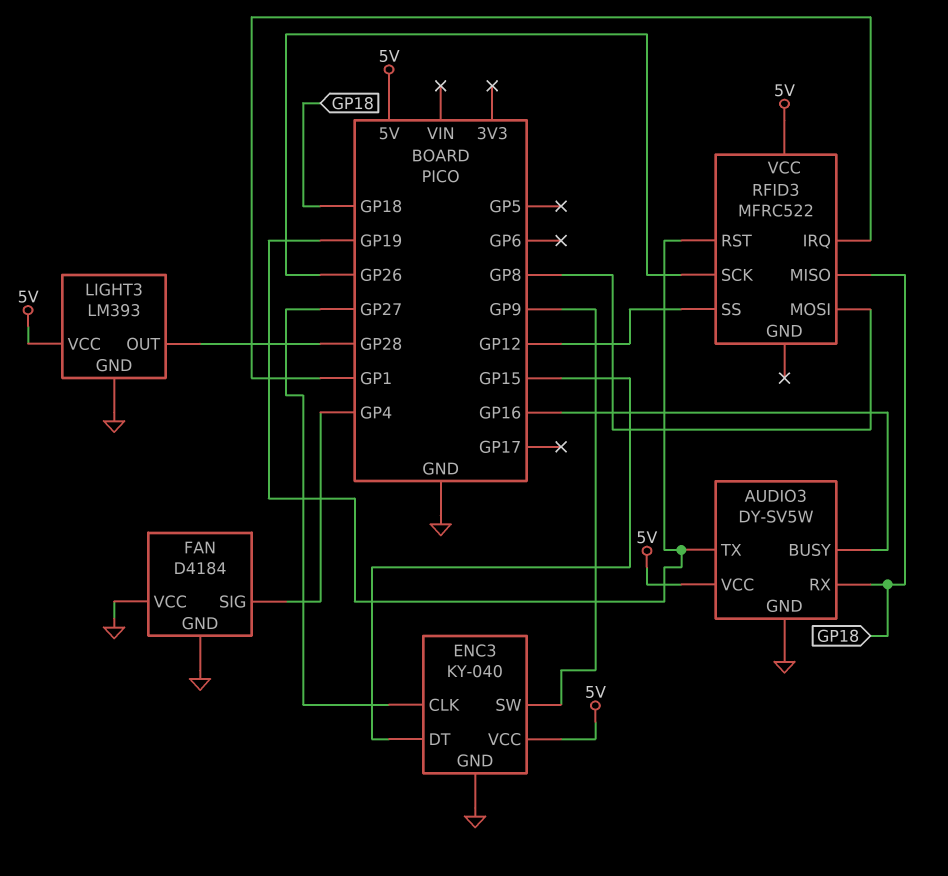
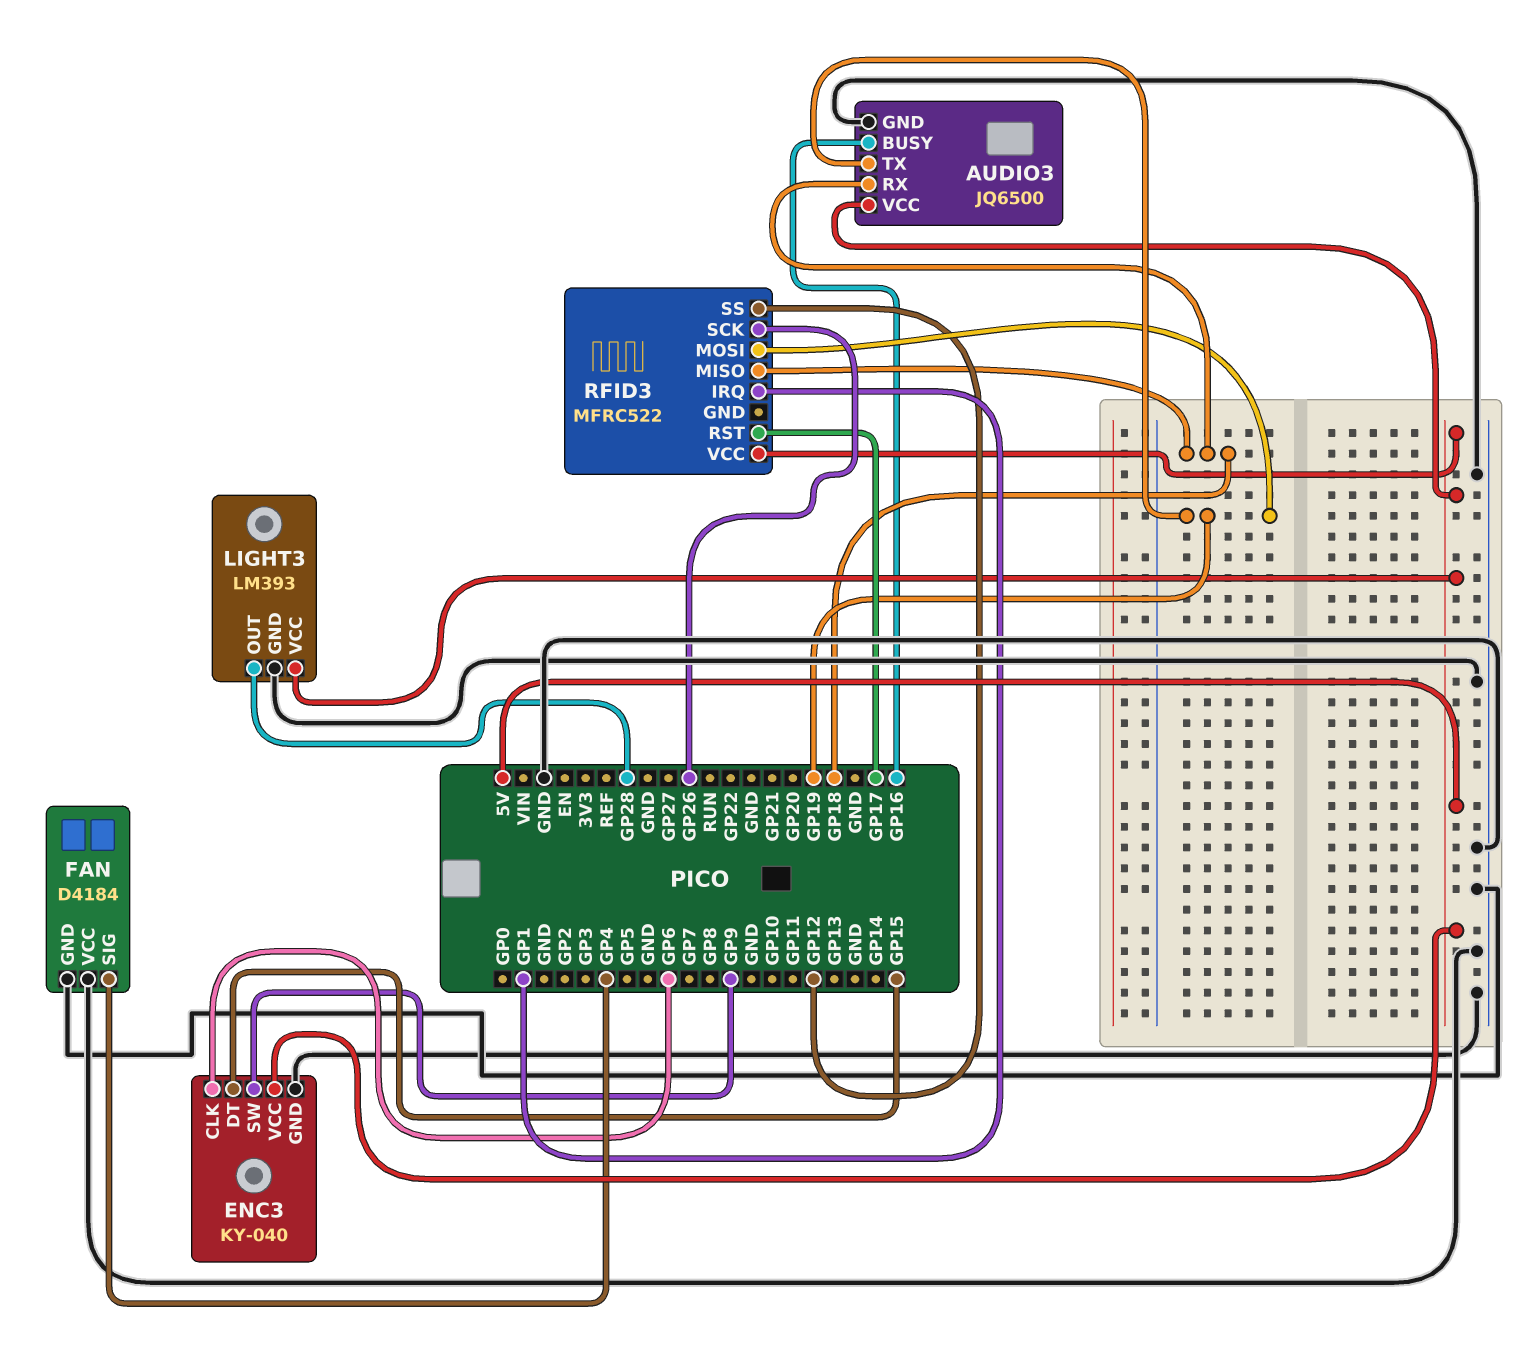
AUDIO3: DY-SV5W -> JQ6500
ENC3 pin CLK: GP27 -> GP6
RFID3 pin MOSI: GP8 -> GP19
RFID3 pin RST: GP19 -> GP17

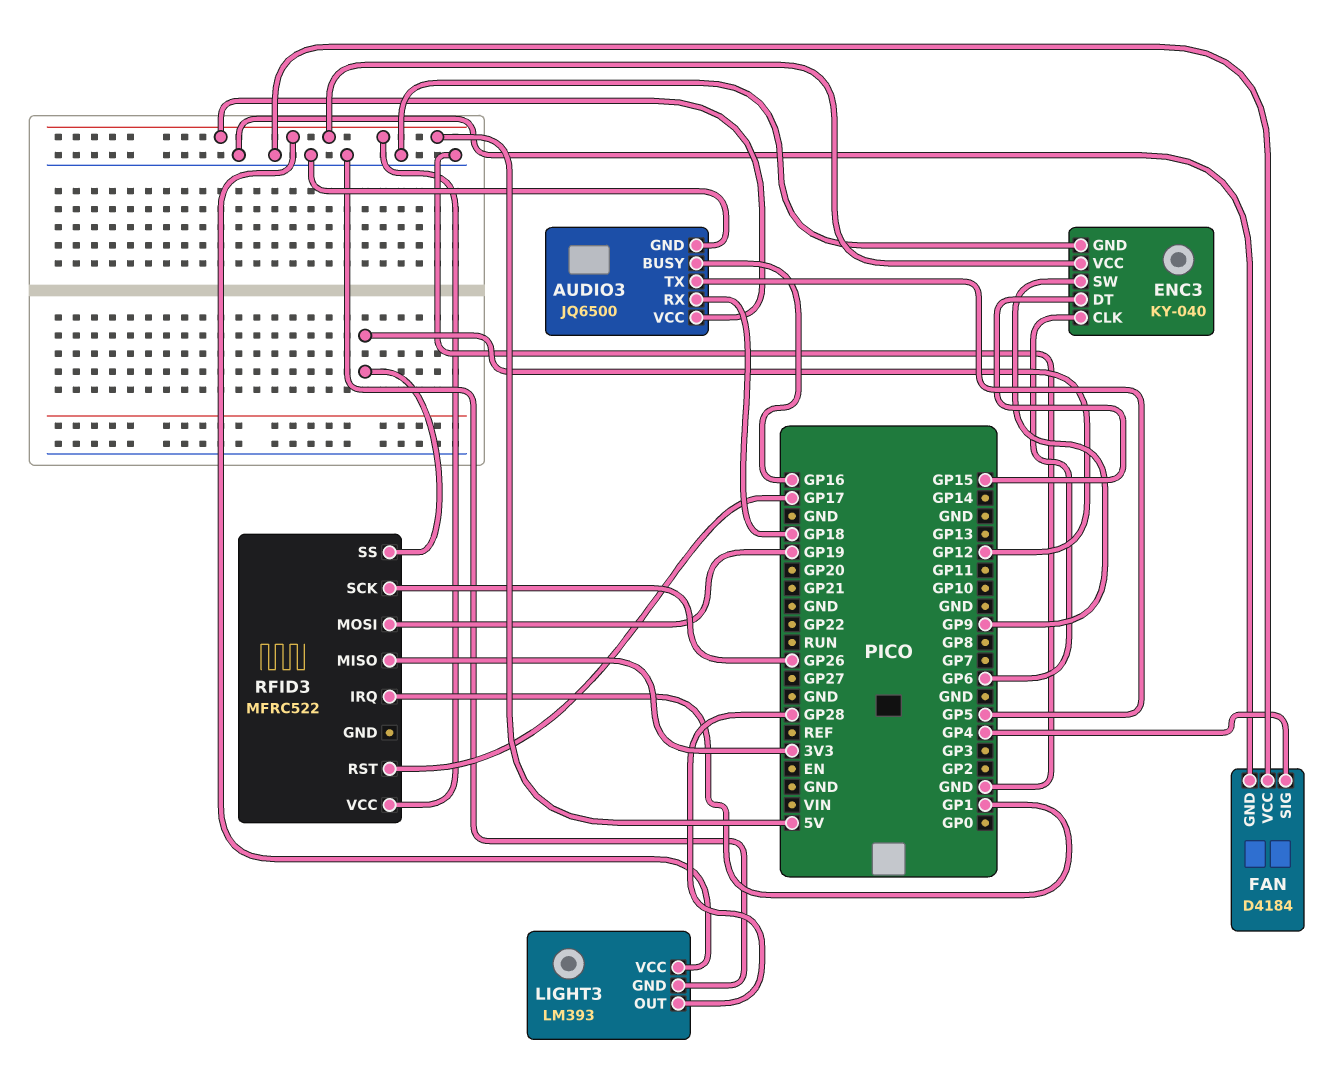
AUDIO3 pin TX: GP19 -> GP5
RFID3 pin MISO: GP18 -> 3V3

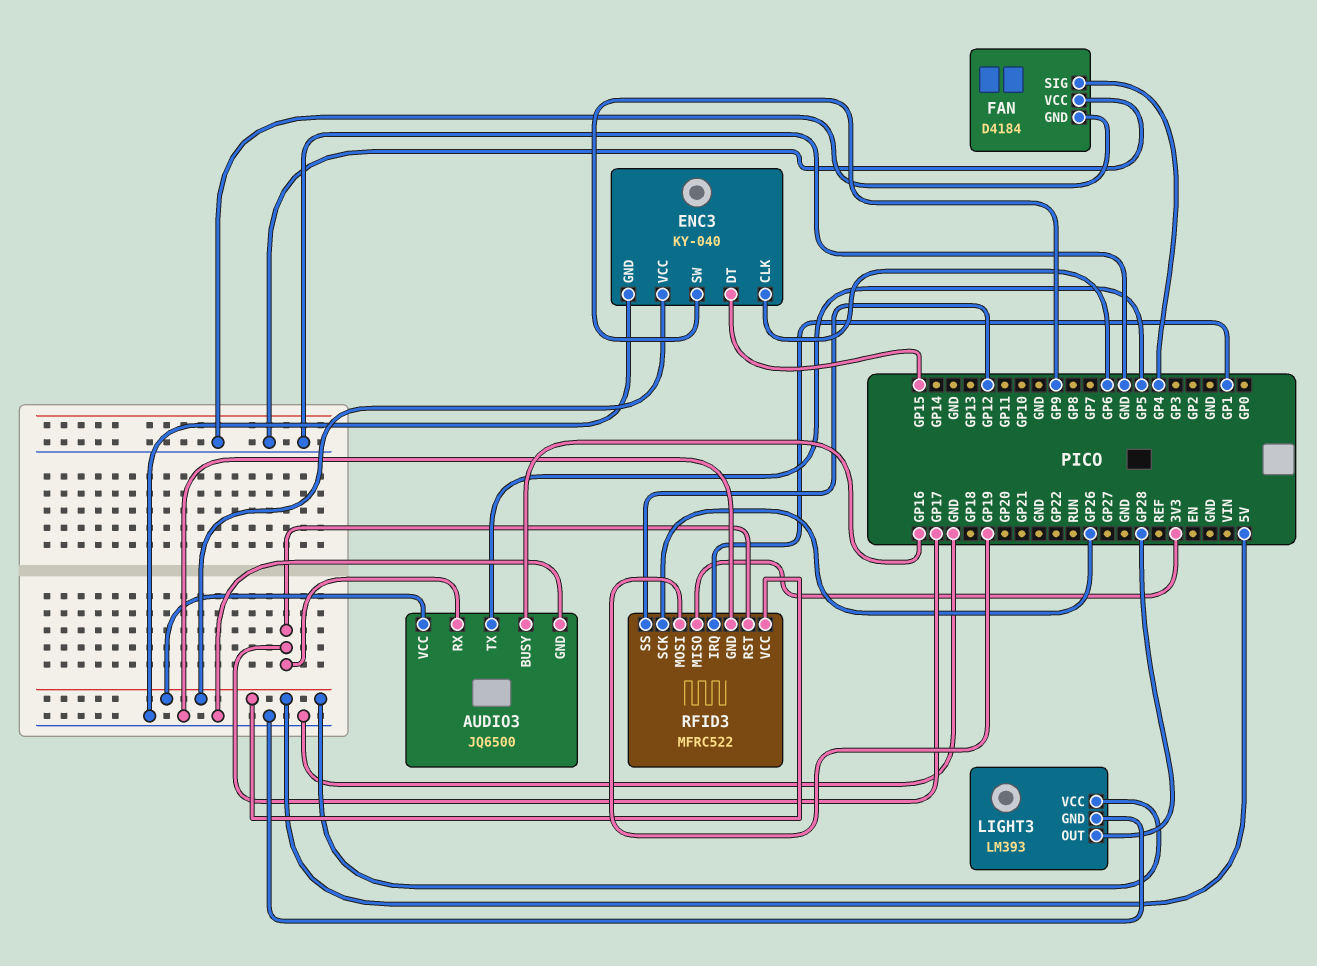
AUDIO3 pin RX: GP18 -> GP17
RFID3 pin GND: none -> GND

